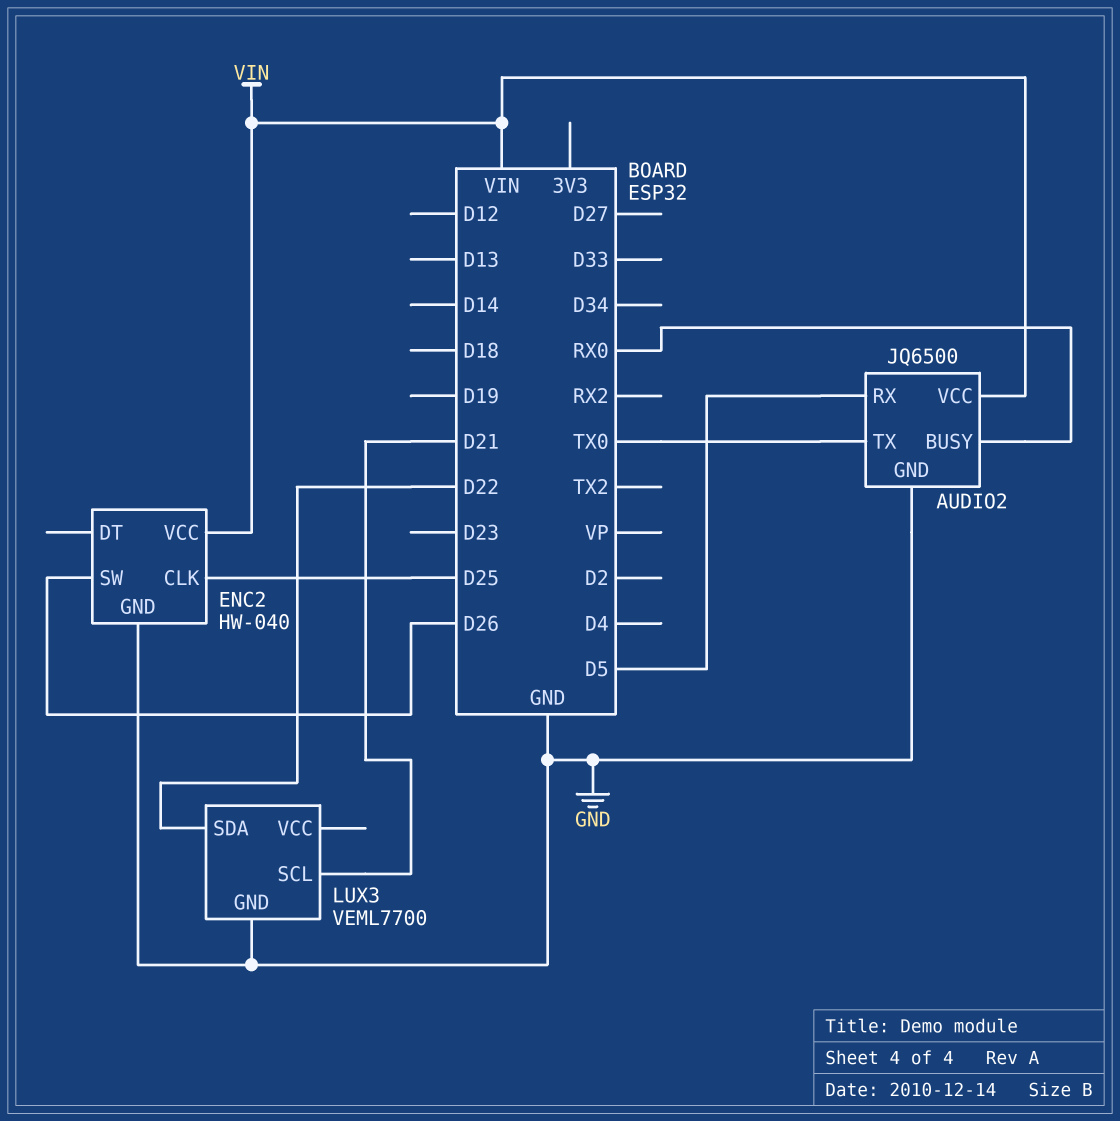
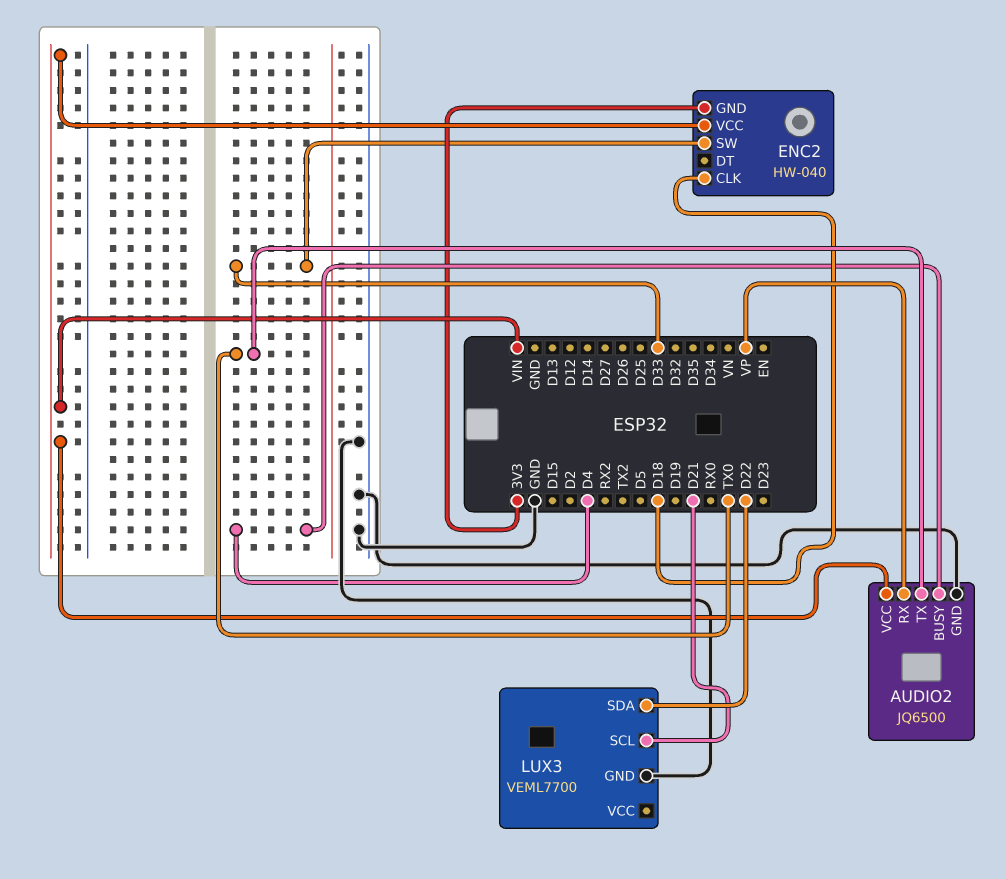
AUDIO2 pin BUSY: RX0 -> D4
AUDIO2 pin RX: D5 -> VP
ENC2 pin CLK: D25 -> D18
ENC2 pin GND: GND -> 3V3
ENC2 pin SW: D26 -> D33

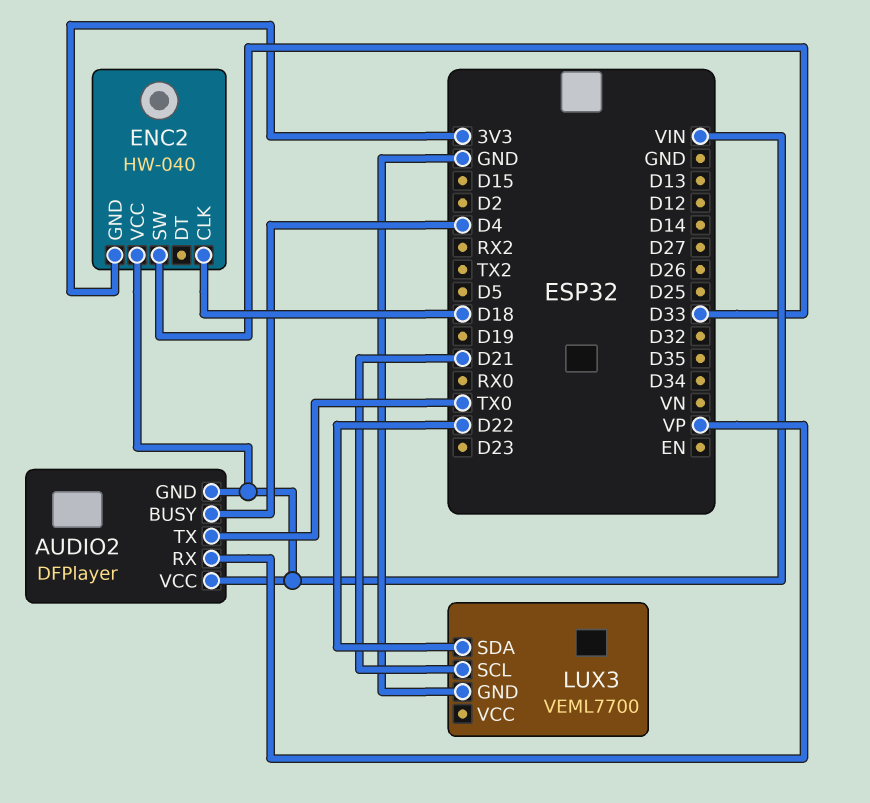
AUDIO2: JQ6500 -> DFPlayer
AUDIO2 pin GND: GND -> VIN

